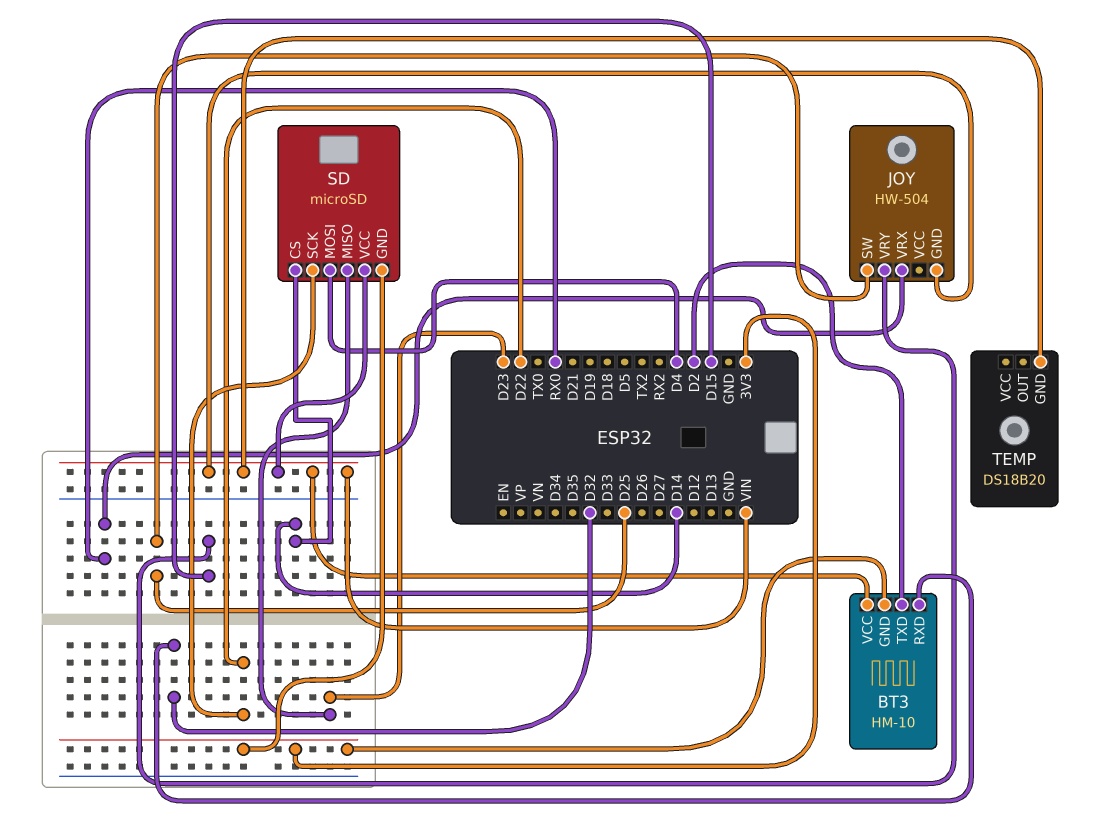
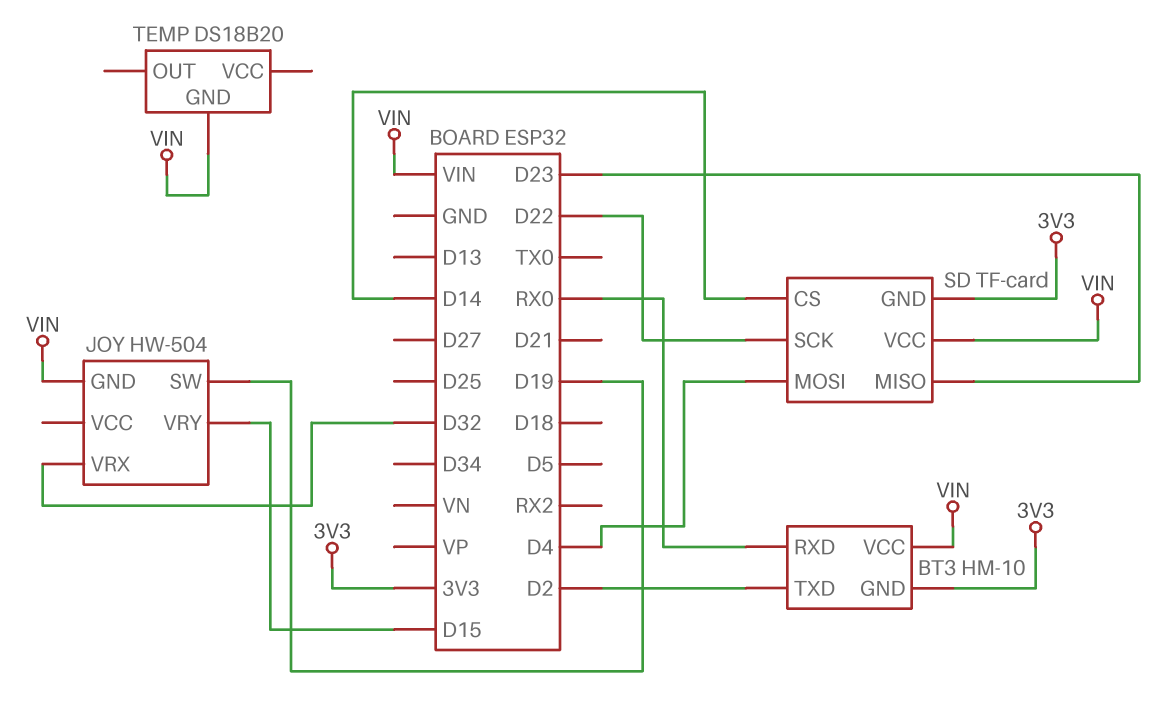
BT3 pin RXD: D32 -> RX0
JOY pin SW: D25 -> D19
JOY pin VRX: RX0 -> D32
SD: microSD -> TF-card

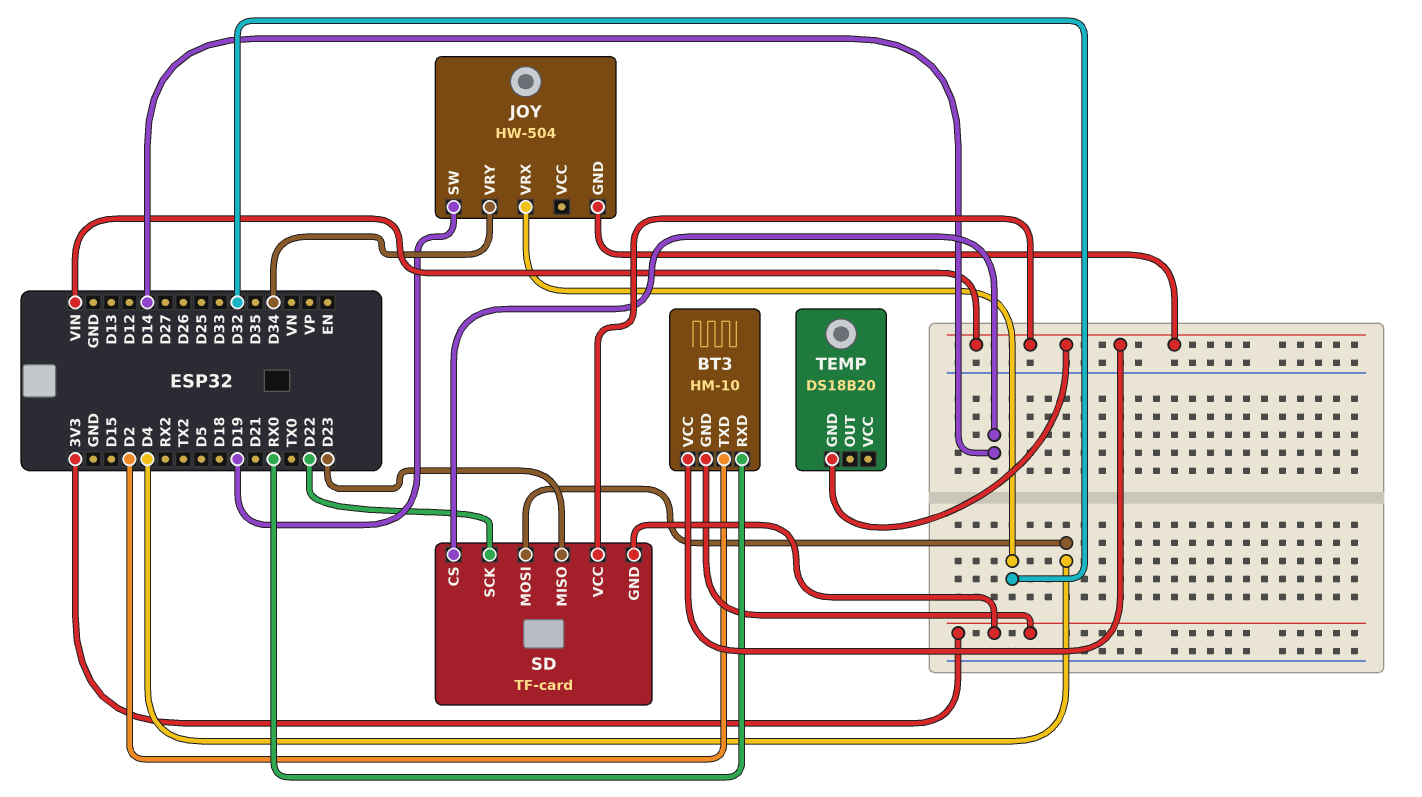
JOY pin VRY: D15 -> D34

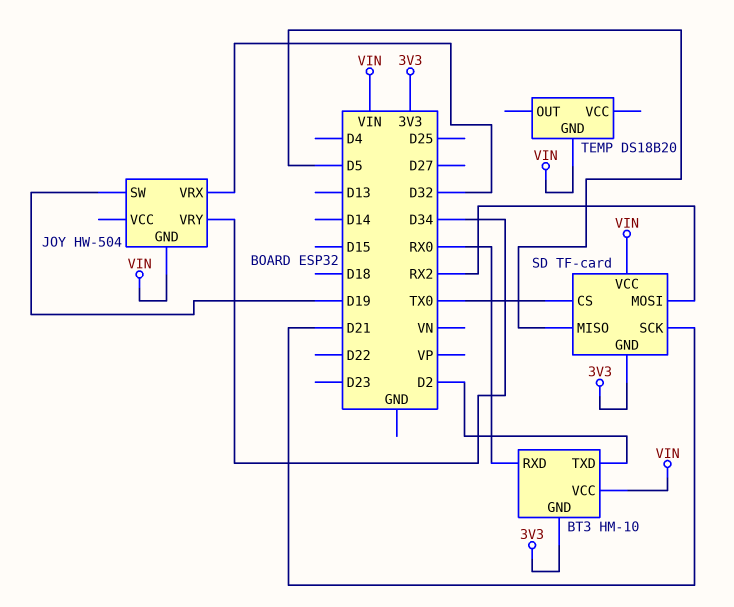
SD pin CS: D14 -> TX0
SD pin MISO: D23 -> D5
SD pin MOSI: D4 -> RX2
SD pin SCK: D22 -> D21

